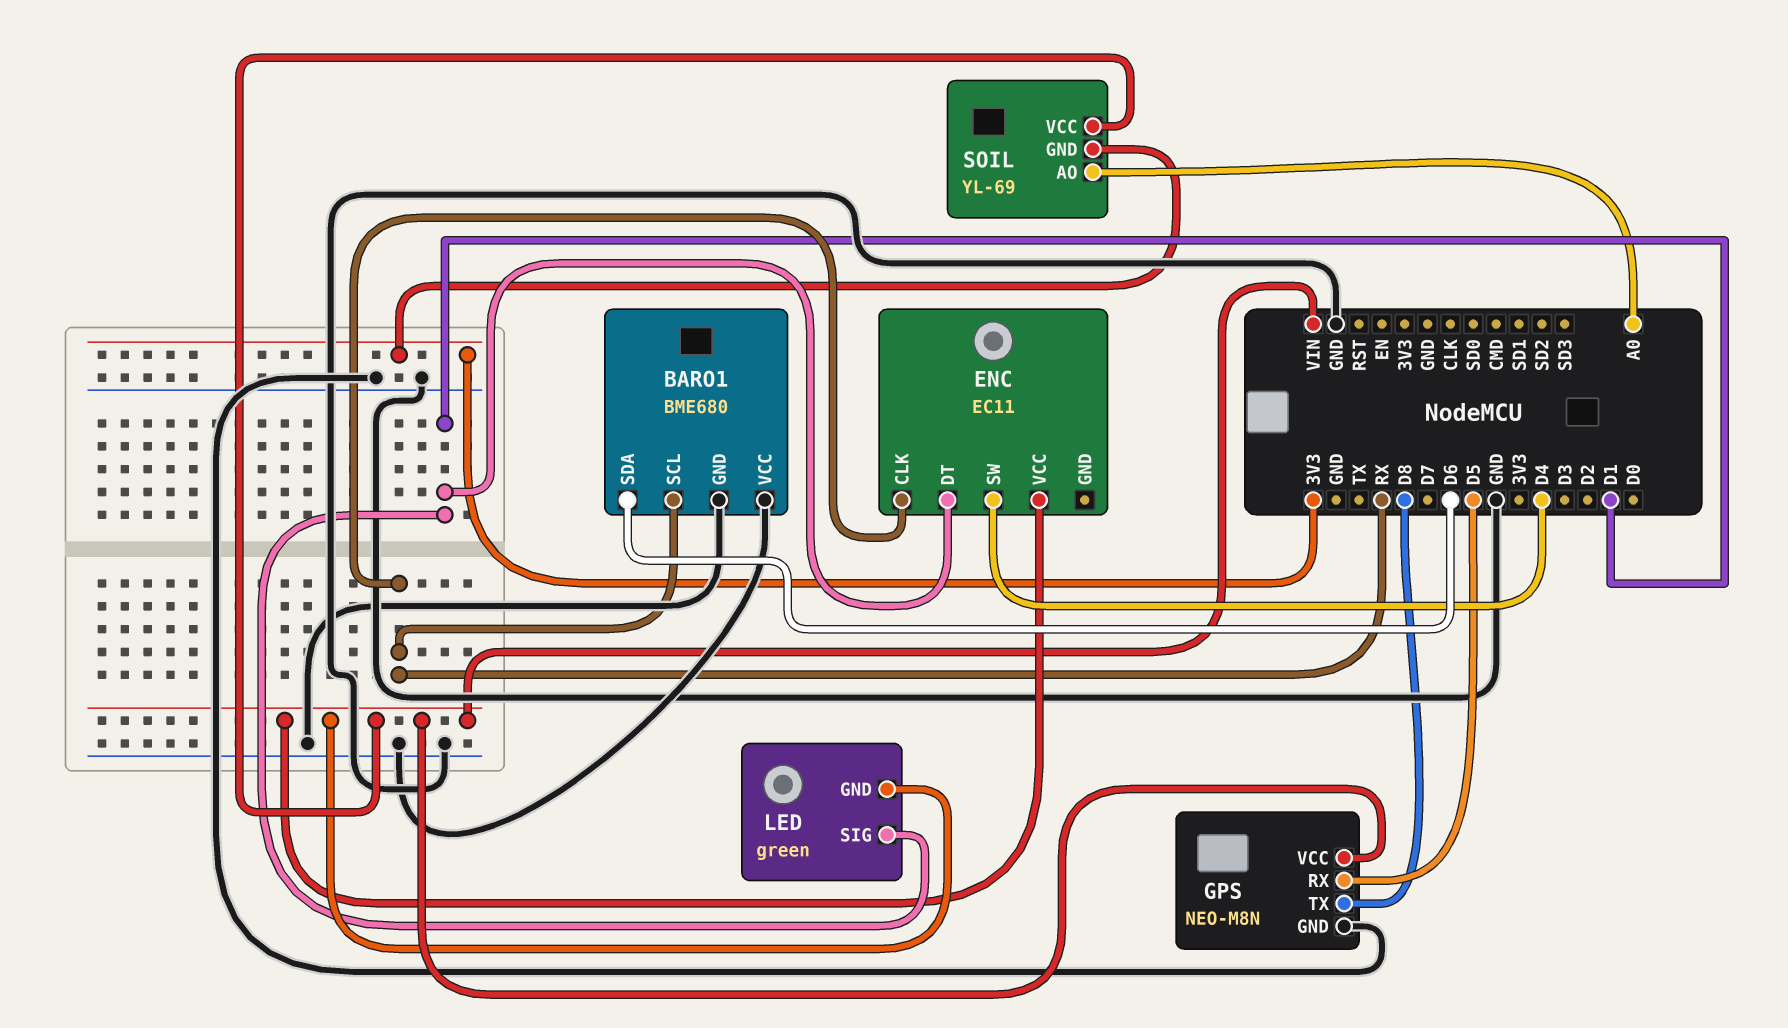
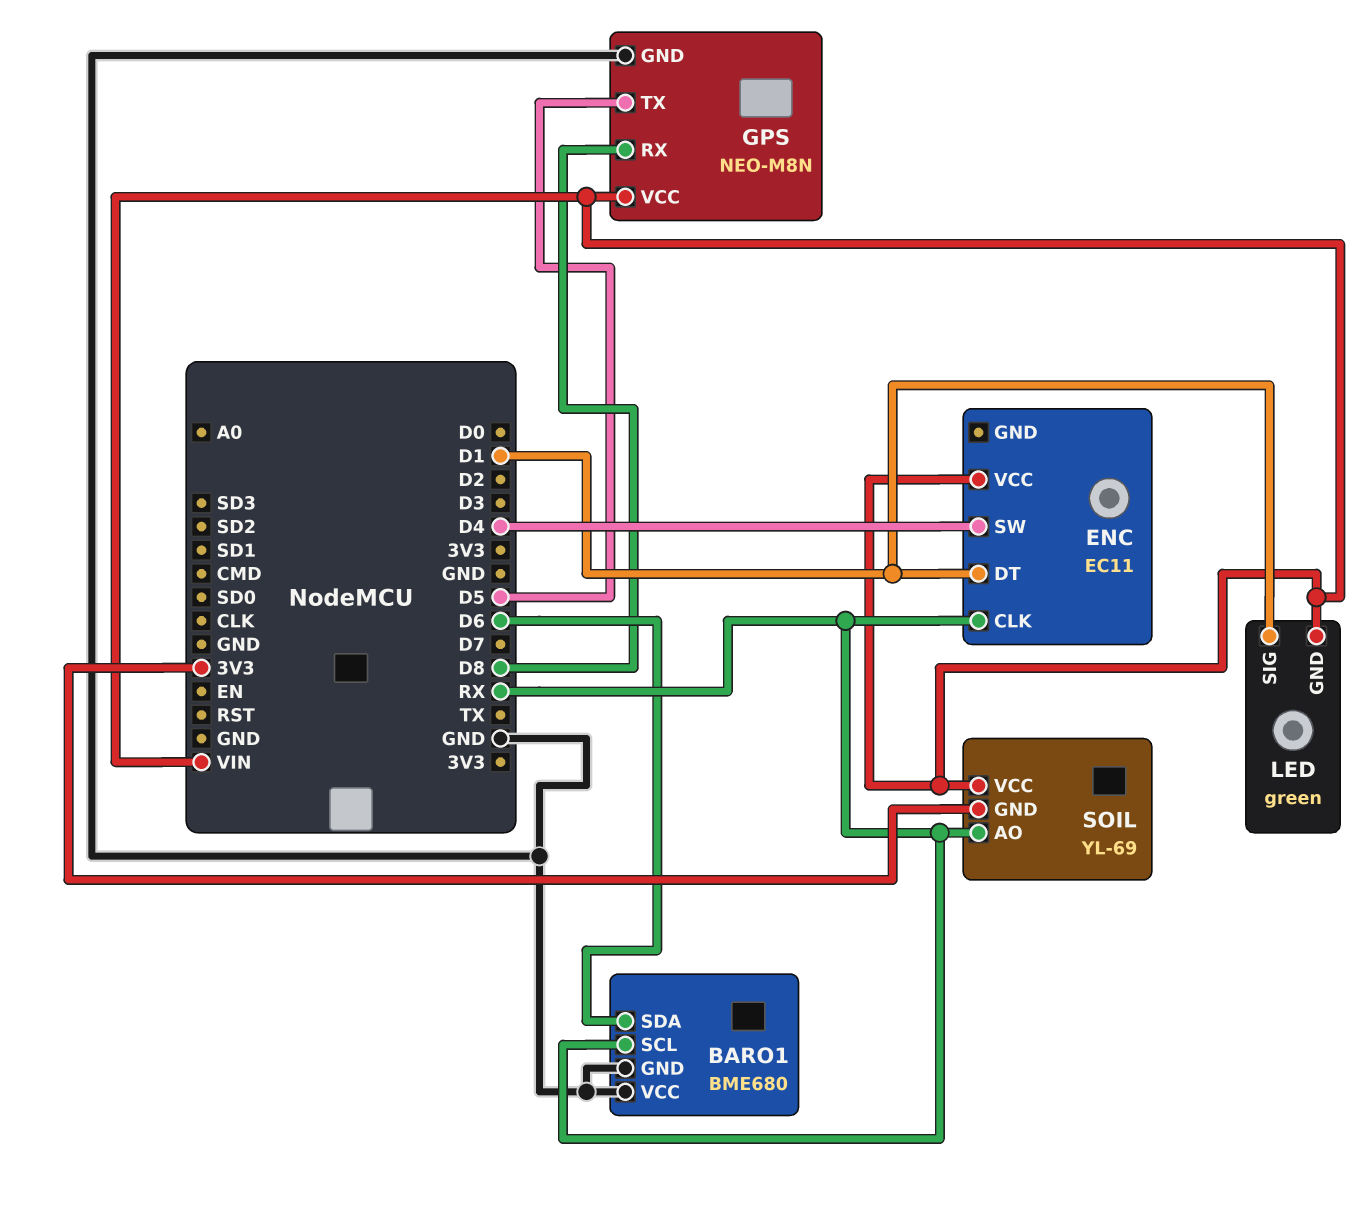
GPS pin RX: D5 -> D8
GPS pin TX: D8 -> D5
SOIL pin AO: A0 -> RX

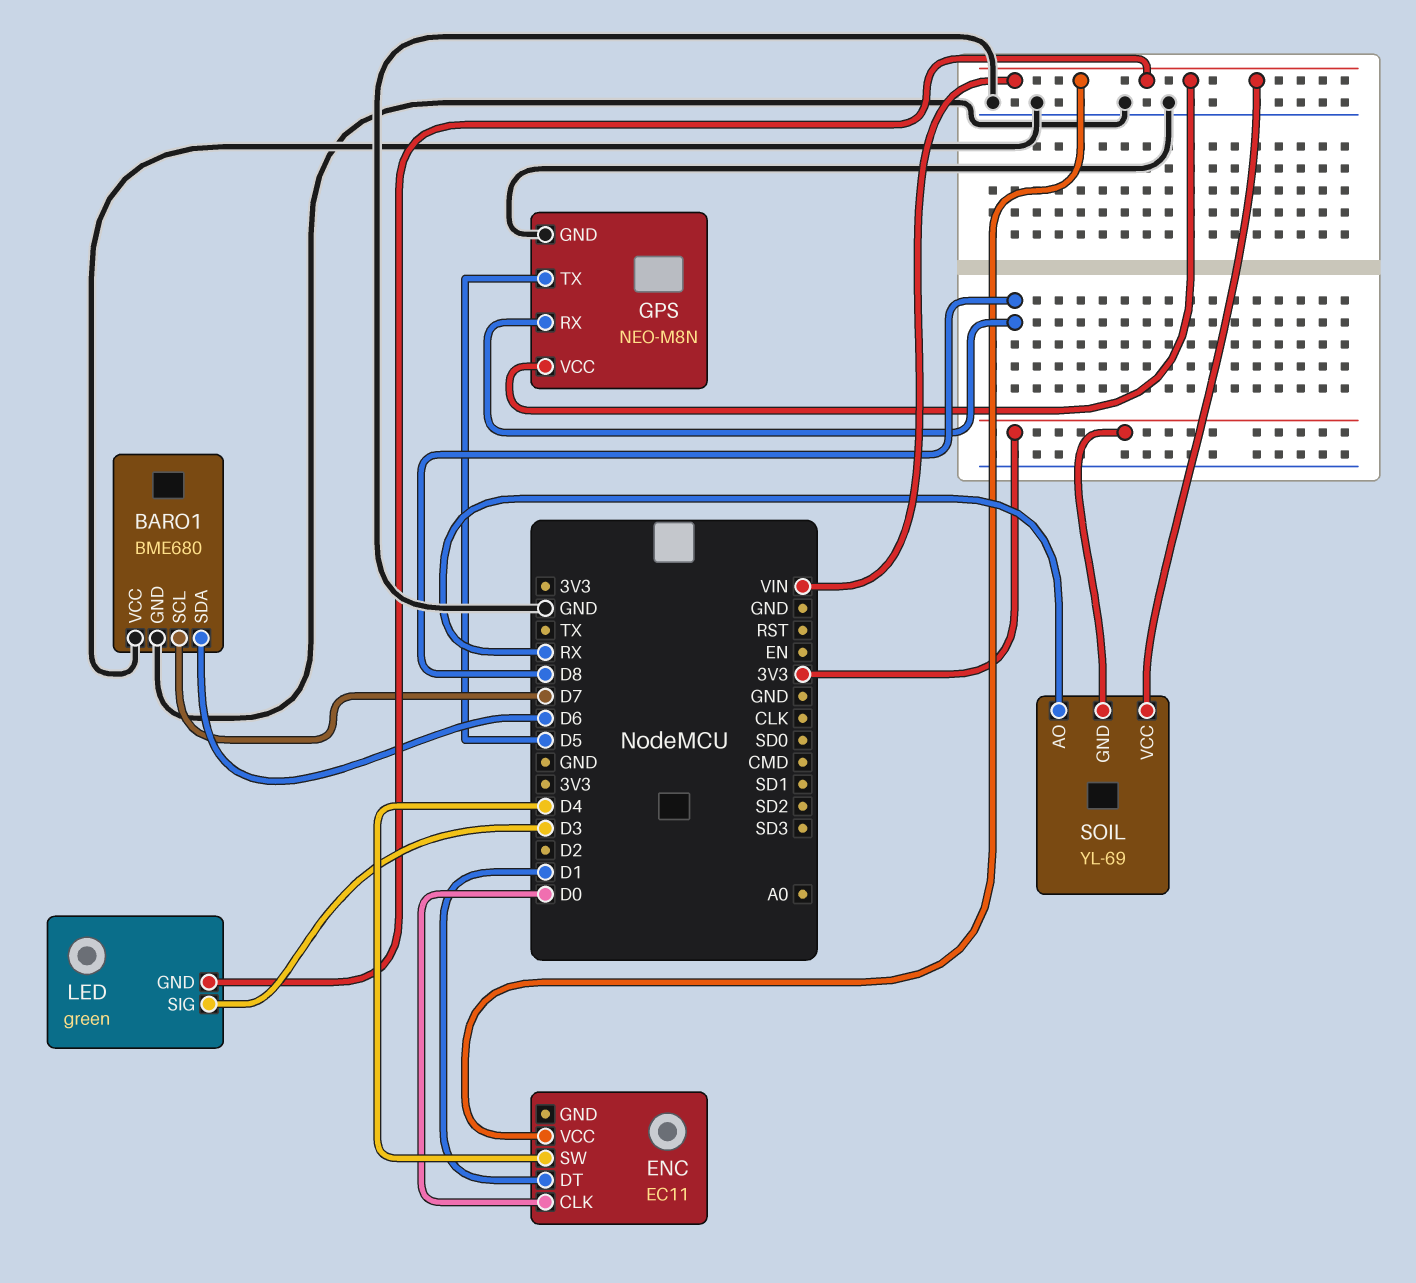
BARO1 pin SCL: RX -> D7
ENC pin CLK: RX -> D0
LED pin SIG: D1 -> D3

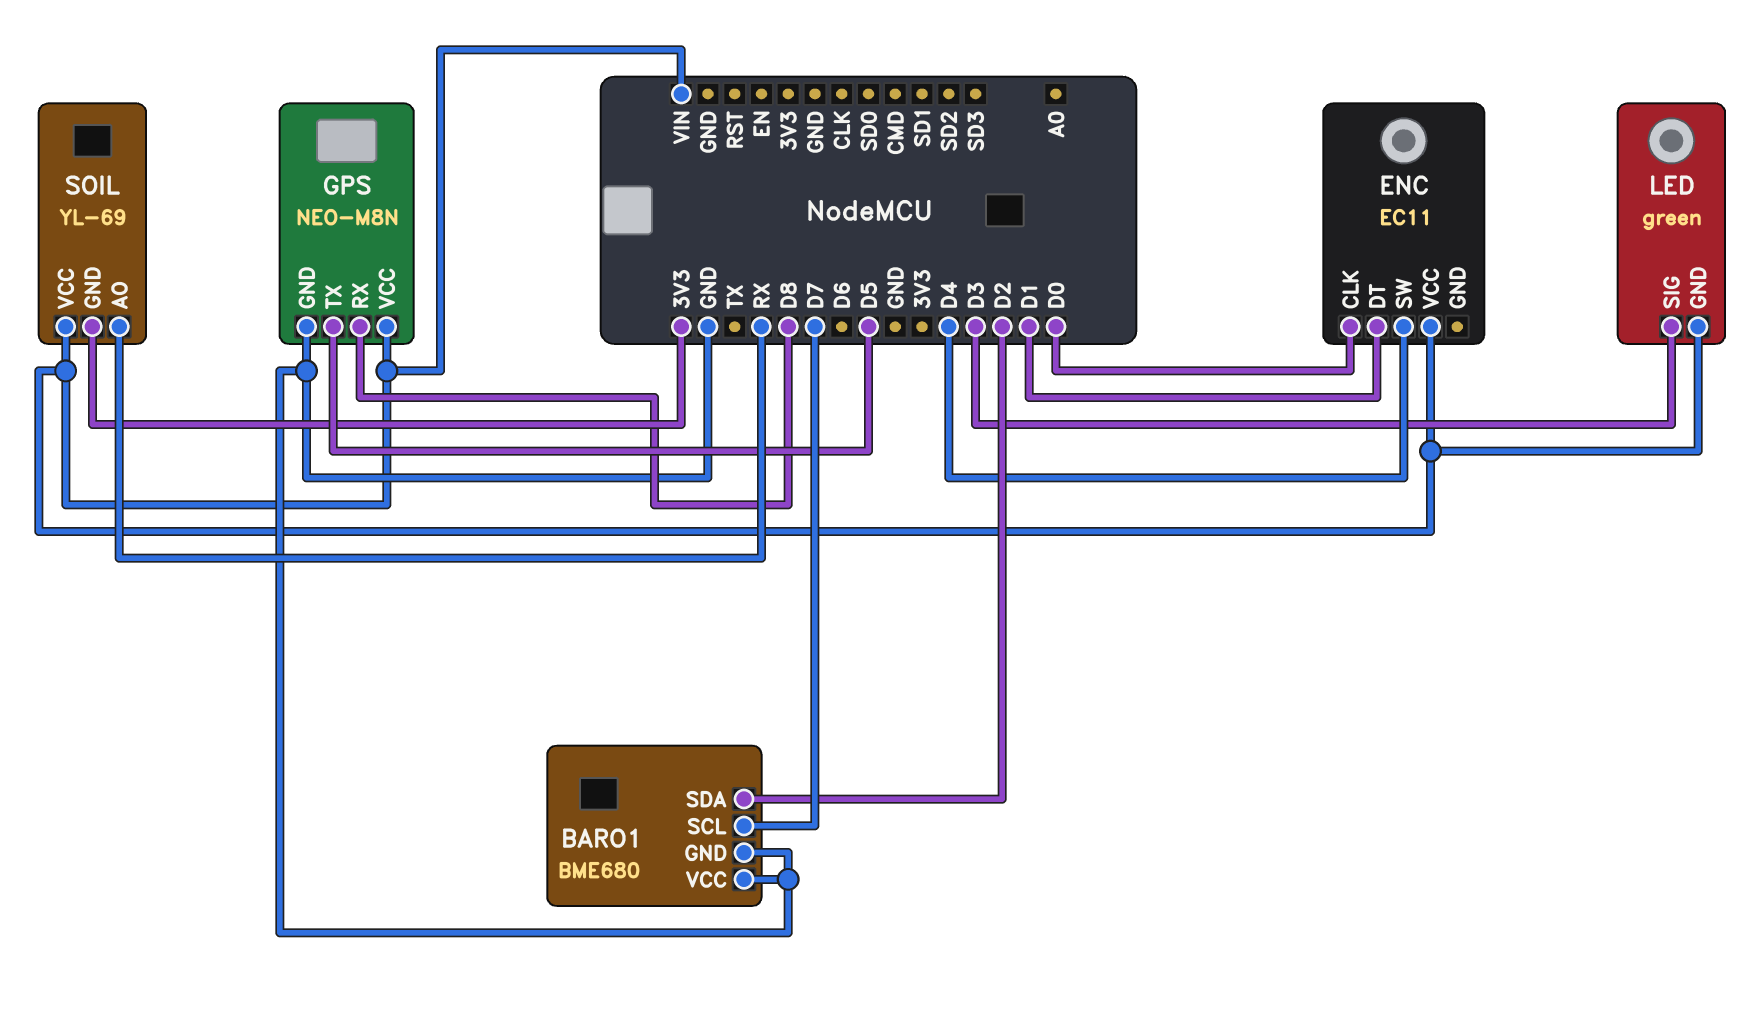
BARO1 pin SDA: D6 -> D2

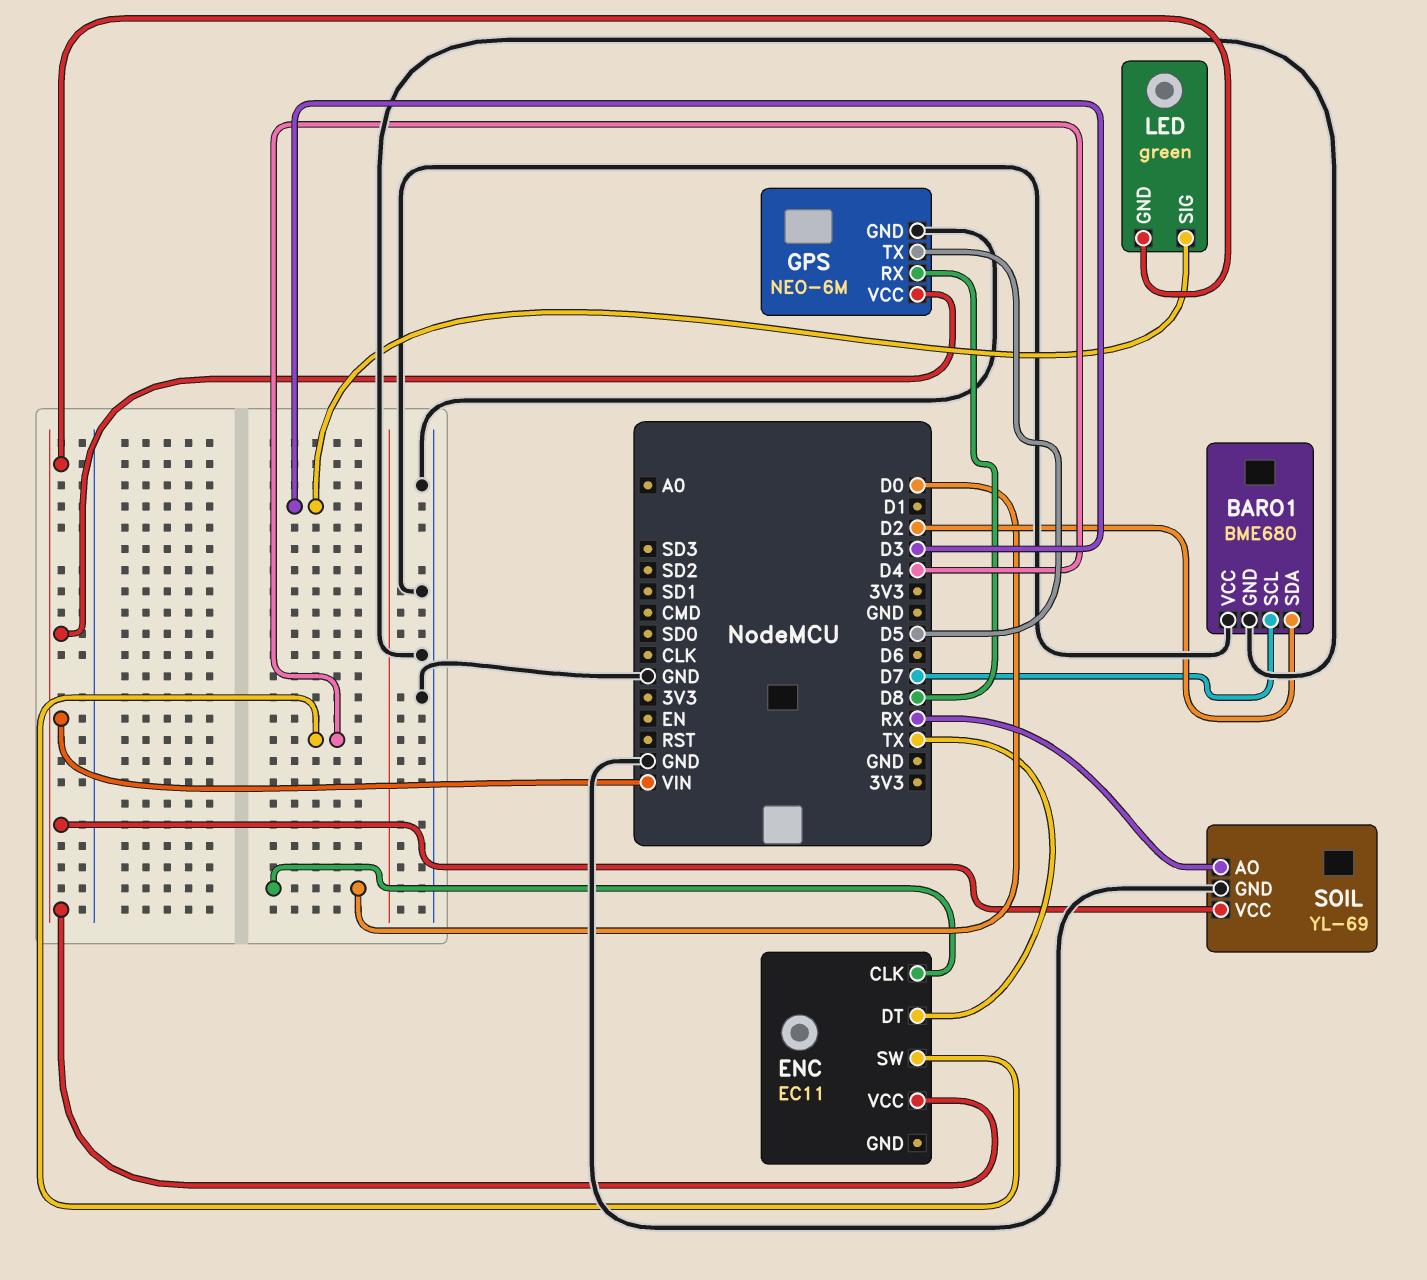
ENC pin DT: D1 -> TX
GPS: NEO-M8N -> NEO-6M
SOIL pin GND: 3V3 -> GND

